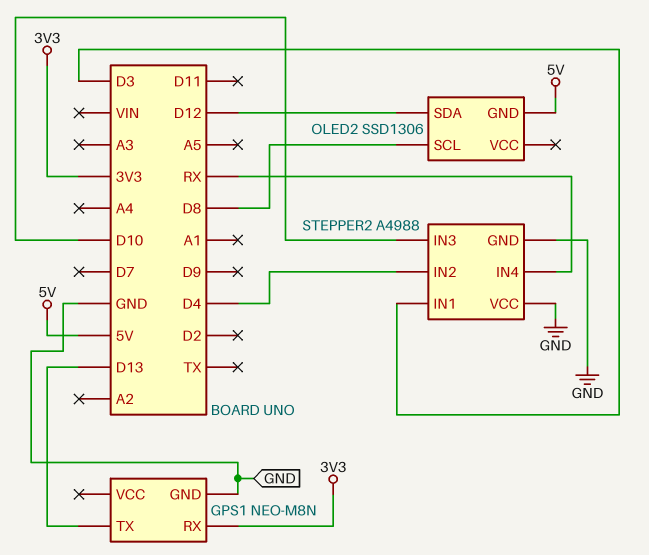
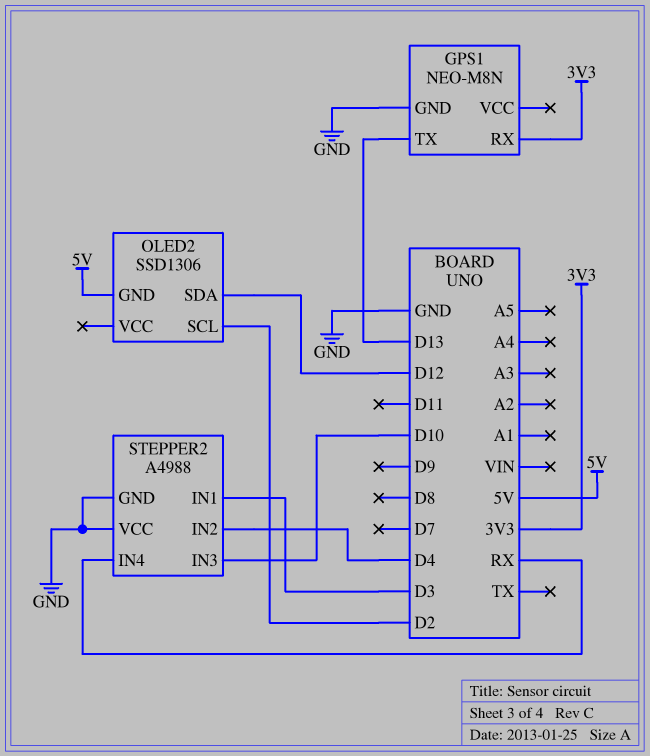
OLED2 pin SCL: D8 -> D2

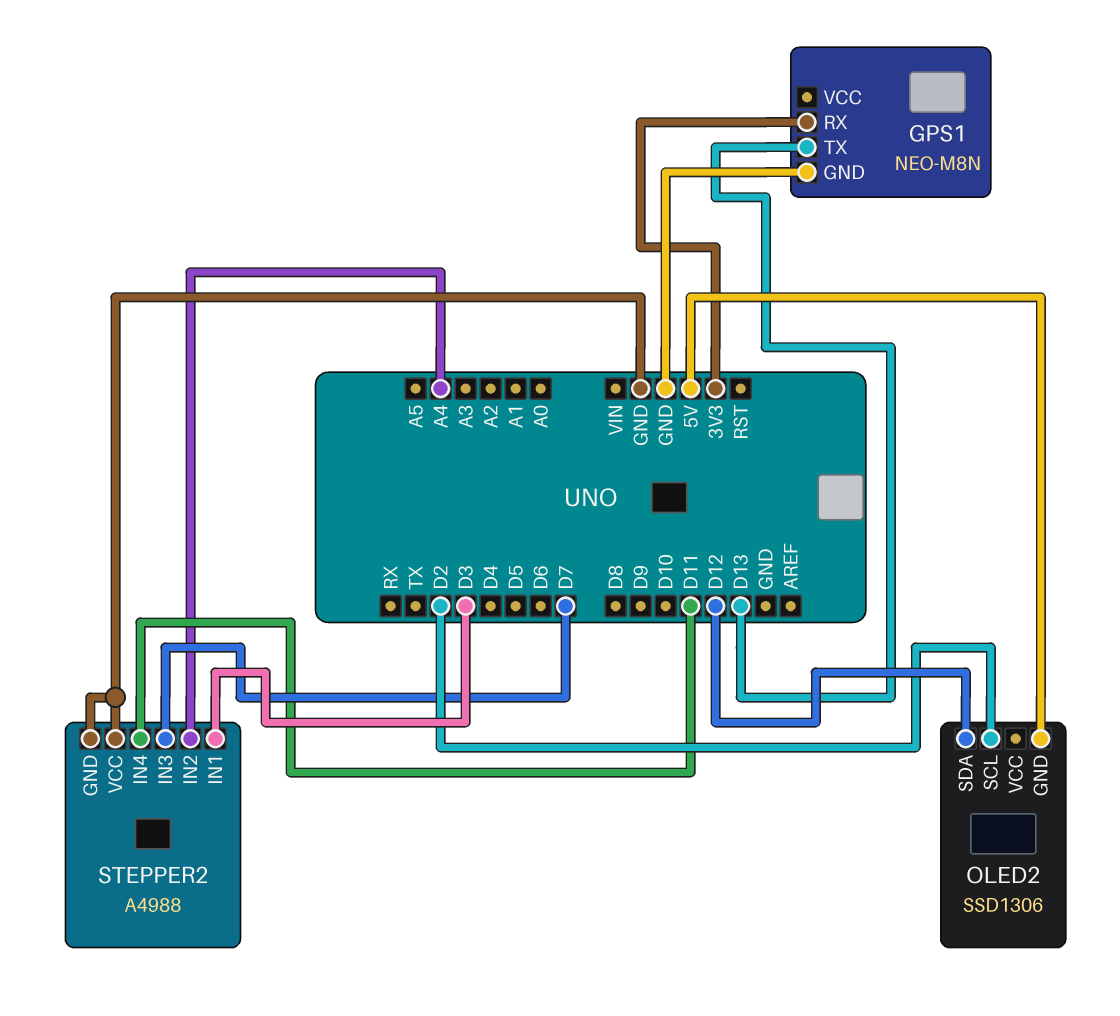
STEPPER2 pin IN2: D4 -> A4
STEPPER2 pin IN3: D10 -> D7
STEPPER2 pin IN4: RX -> D11

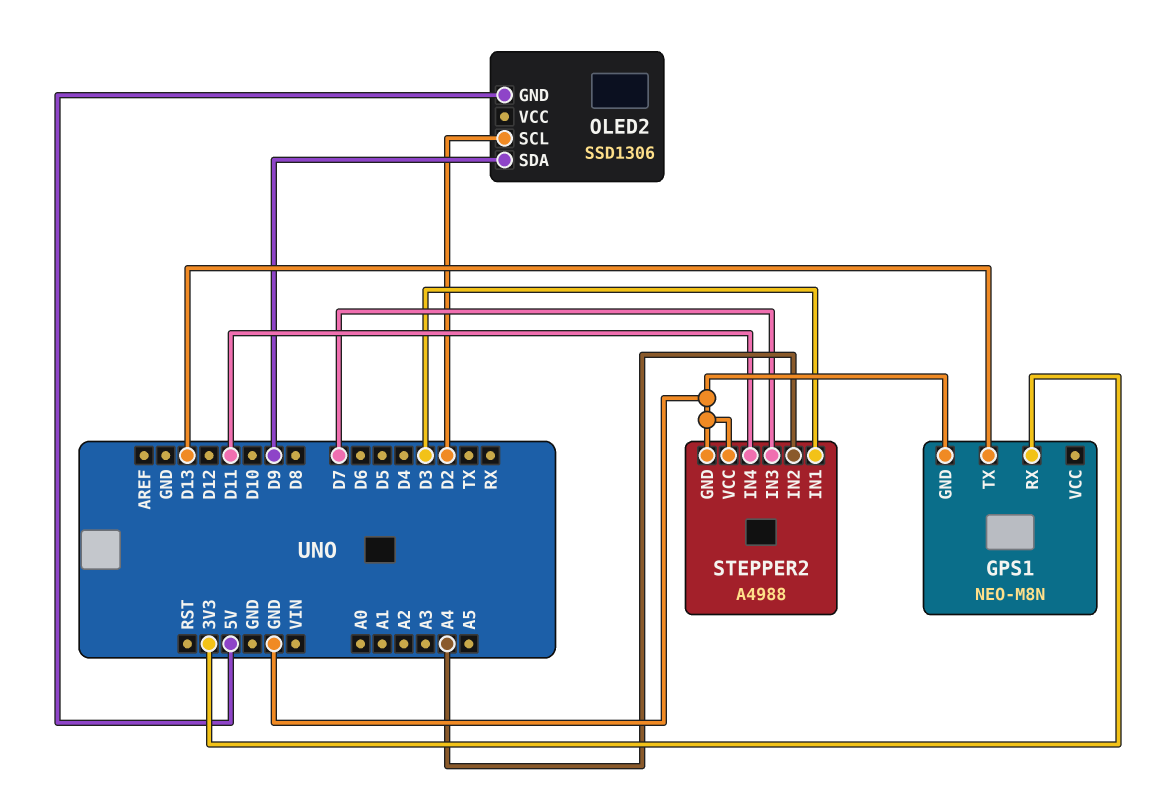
OLED2 pin SDA: D12 -> D9

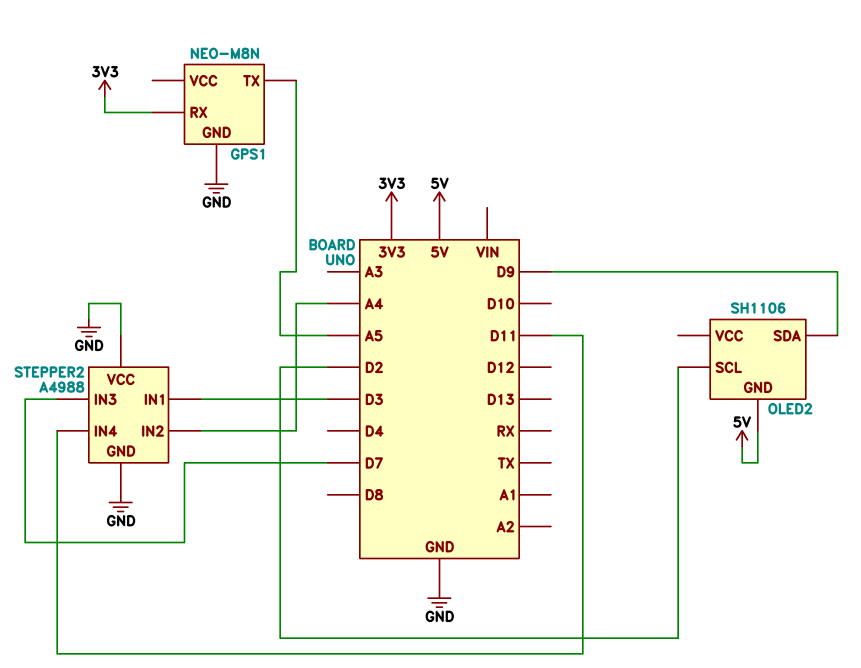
GPS1 pin TX: D13 -> A5
OLED2: SSD1306 -> SH1106

